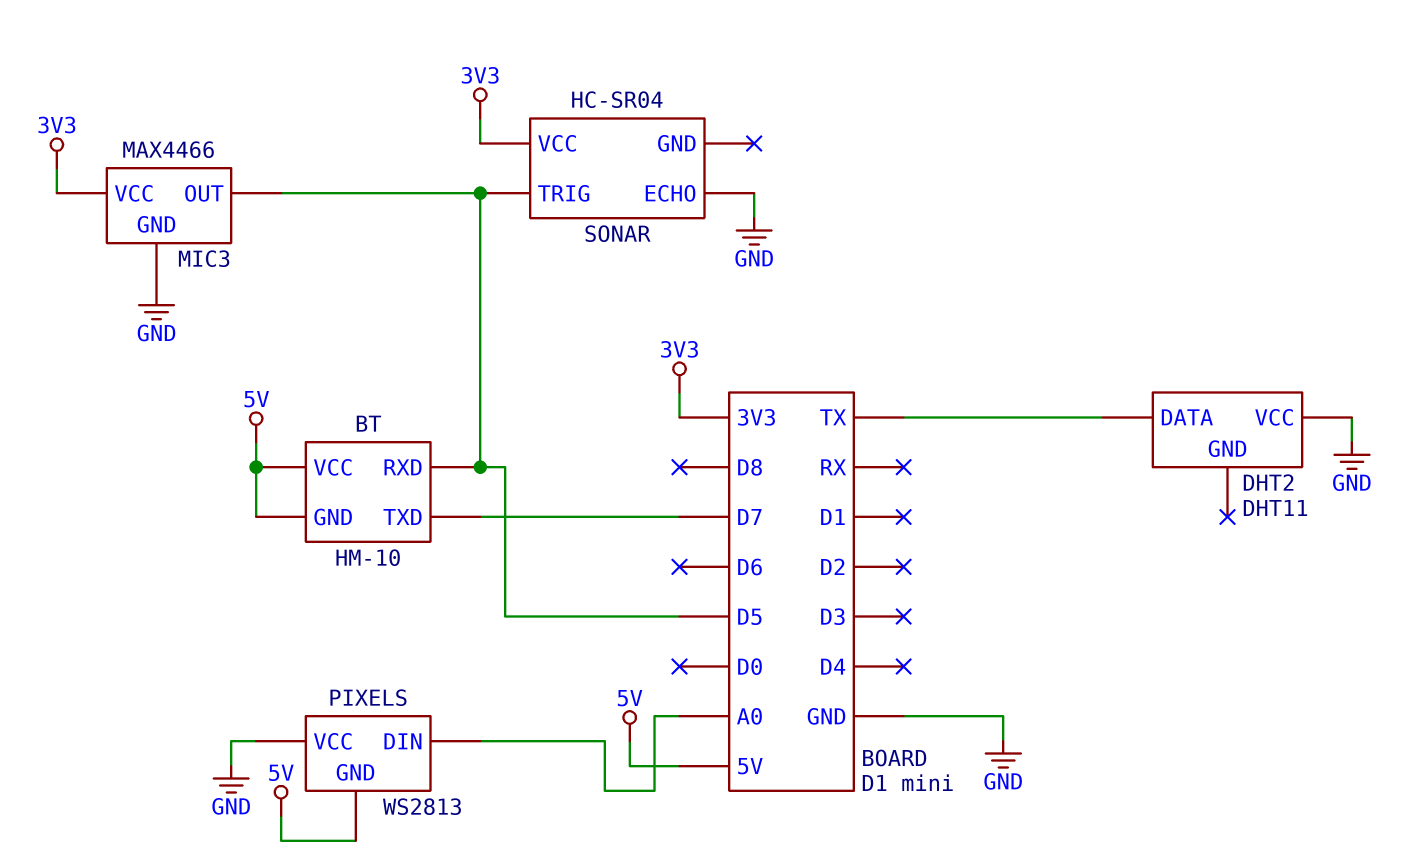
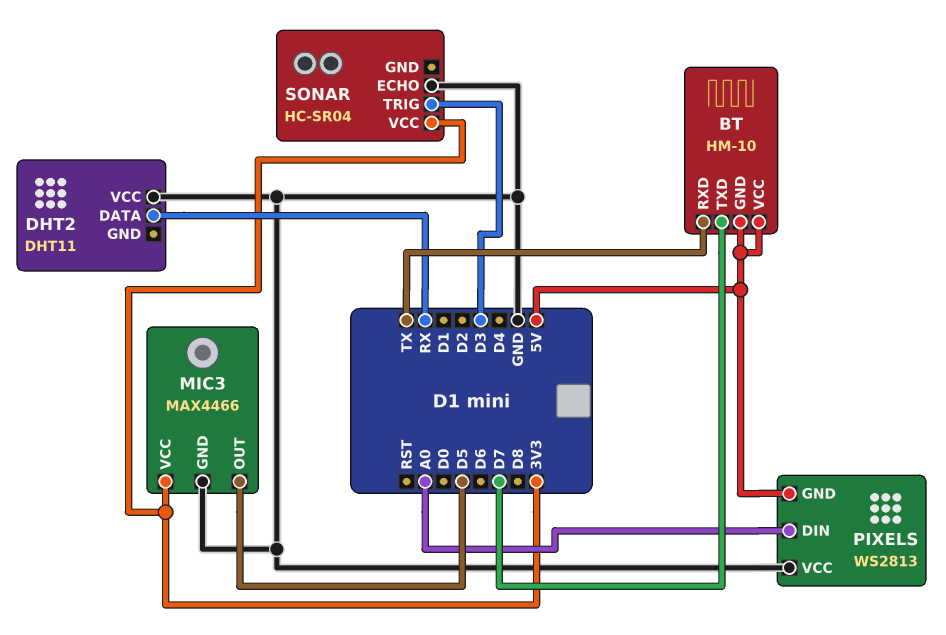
BT pin RXD: D5 -> TX
DHT2 pin DATA: TX -> RX
SONAR pin TRIG: D5 -> D3

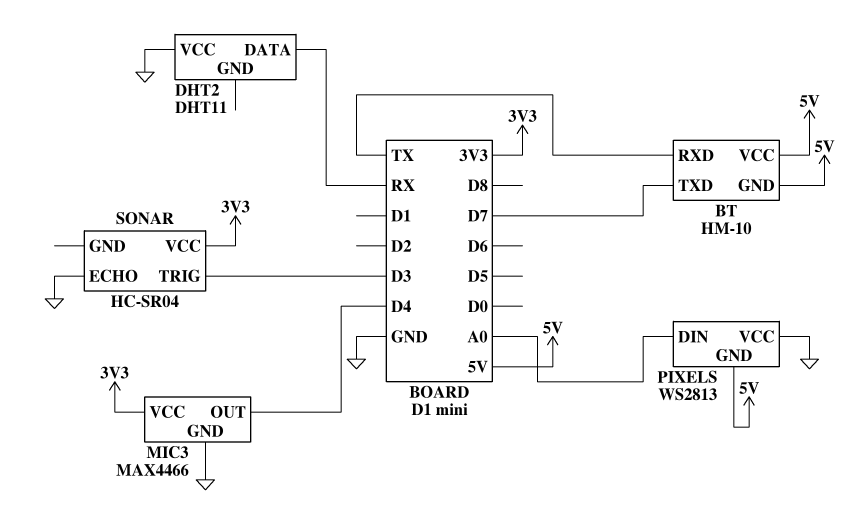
MIC3 pin OUT: D5 -> D4

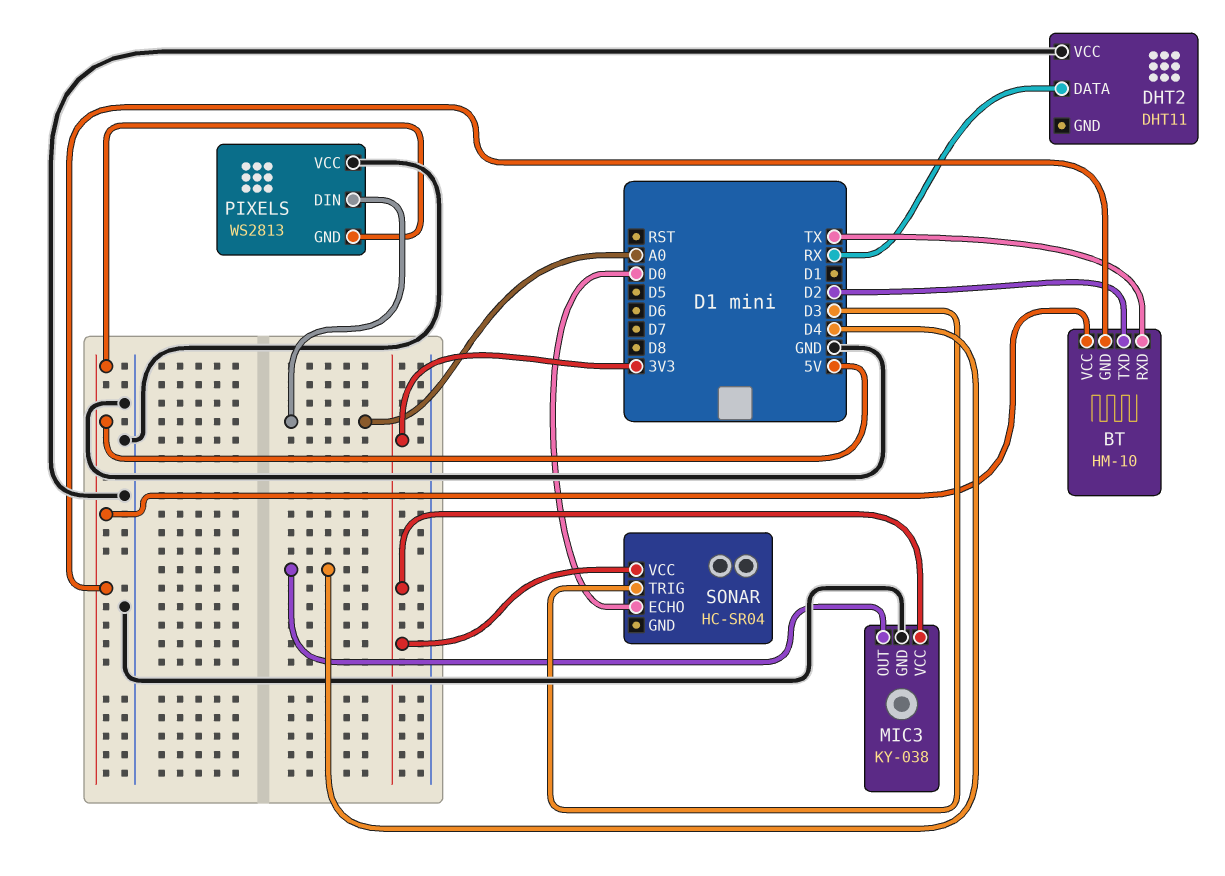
BT pin TXD: D7 -> D2
MIC3: MAX4466 -> KY-038
SONAR pin ECHO: GND -> D0

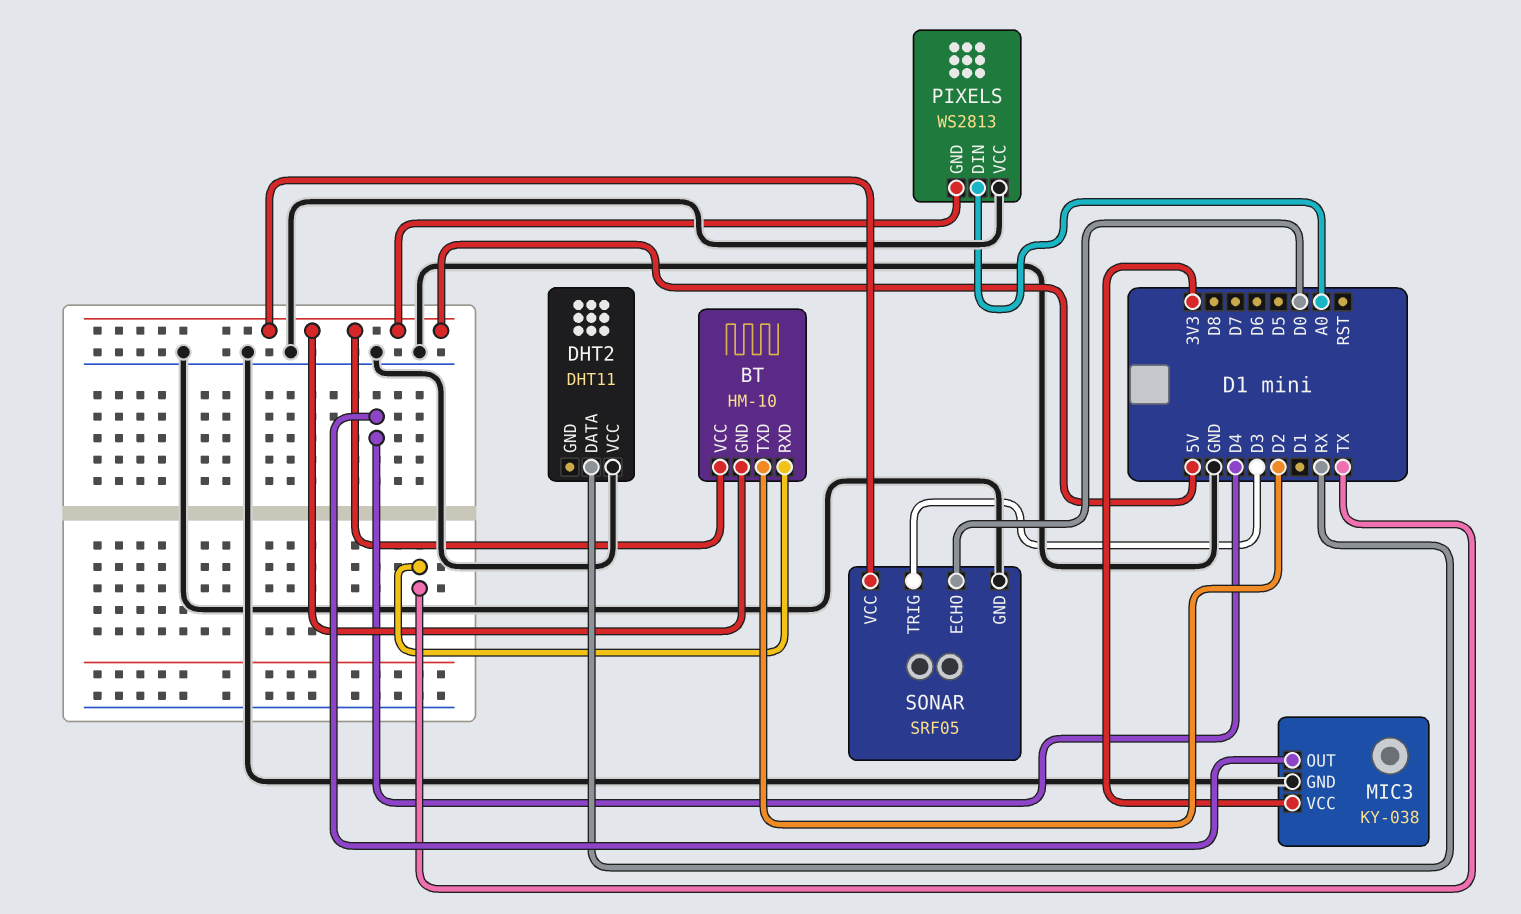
SONAR: HC-SR04 -> SRF05
SONAR pin GND: none -> GND
SONAR pin VCC: 3V3 -> 5V

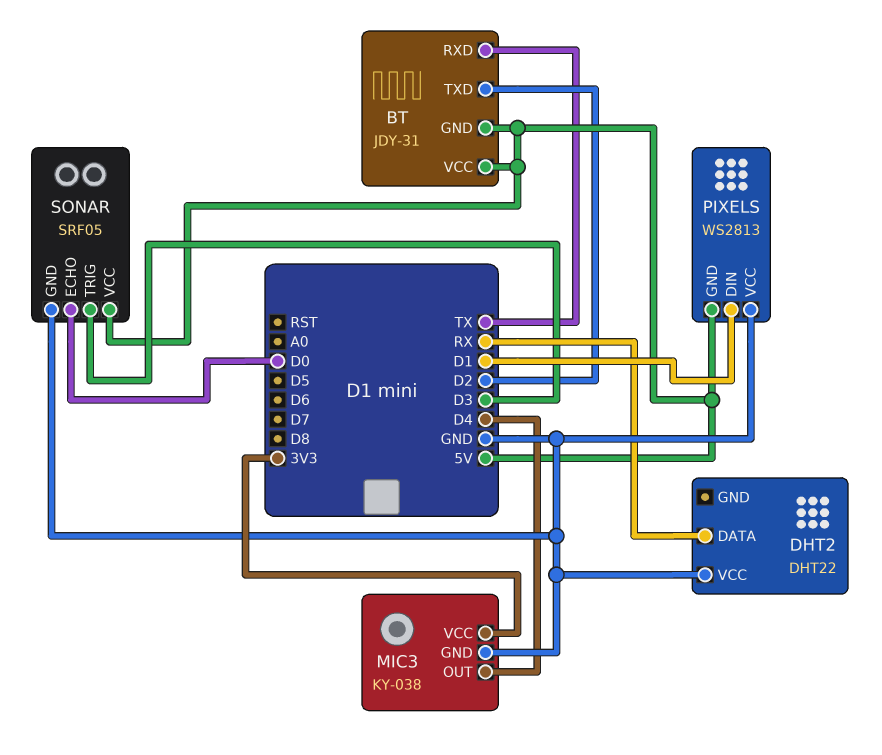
BT: HM-10 -> JDY-31
DHT2: DHT11 -> DHT22
PIXELS pin DIN: A0 -> D1

